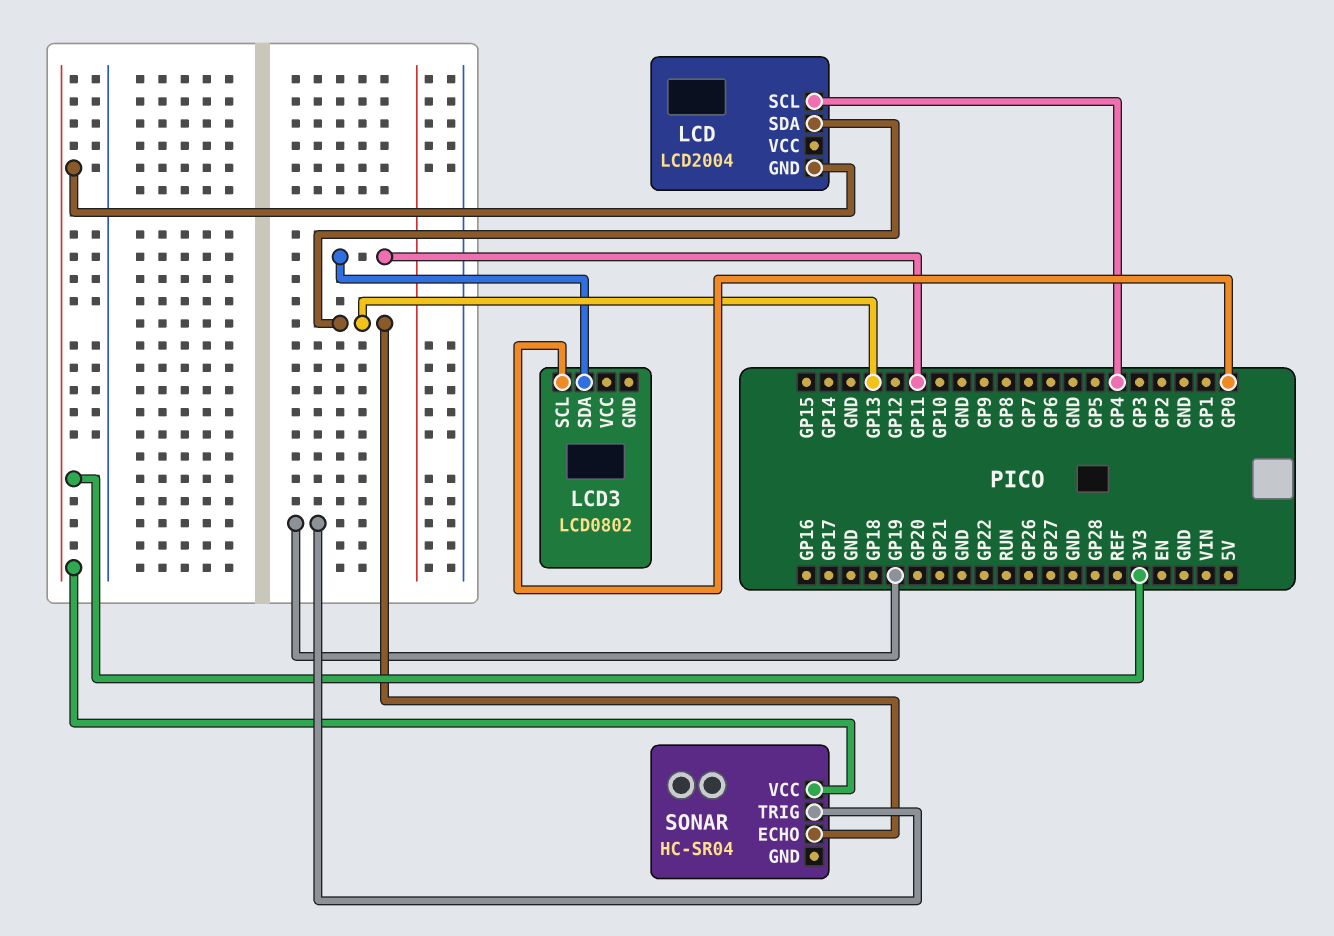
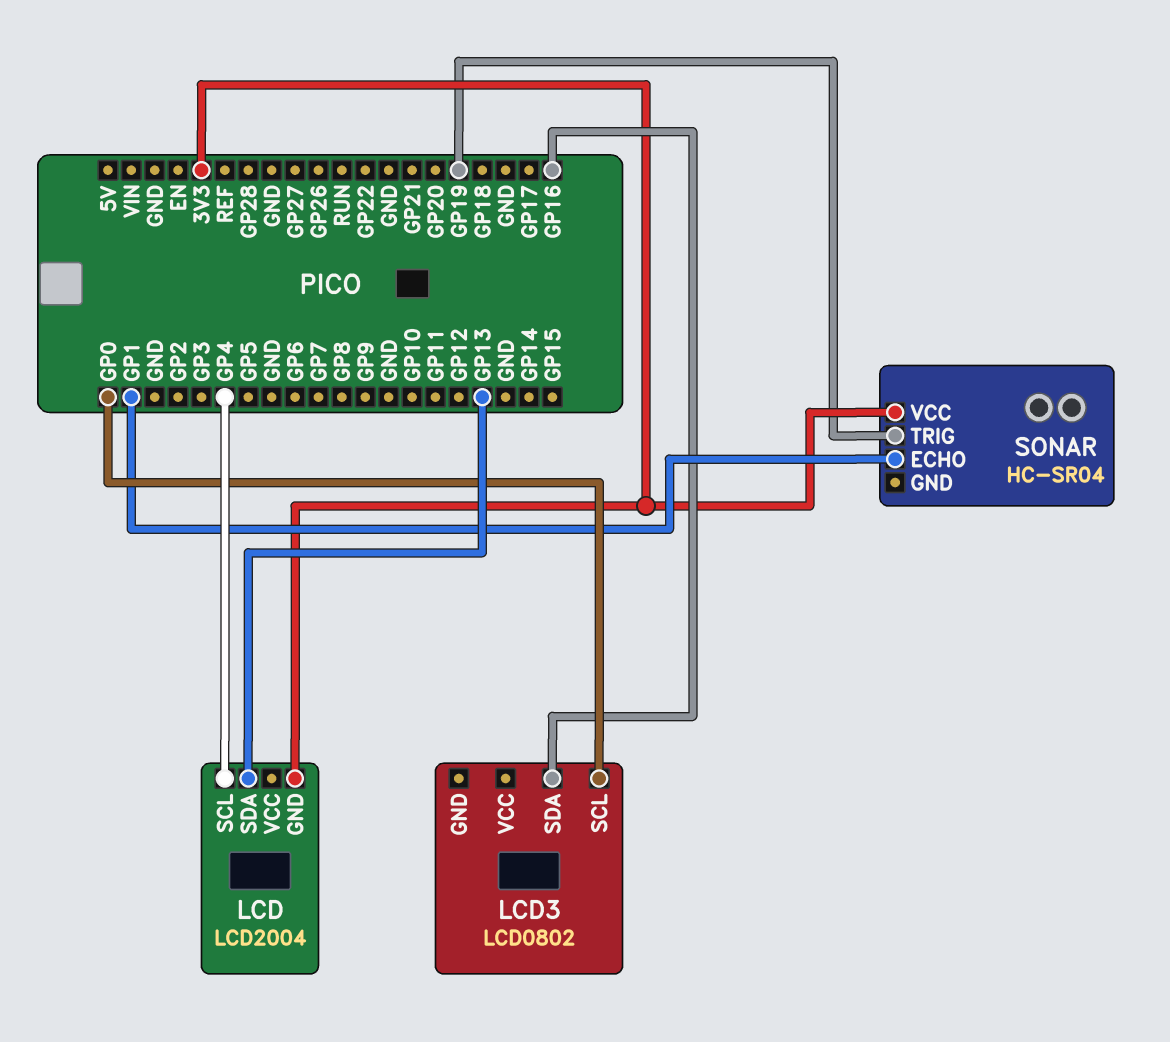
LCD3 pin SDA: GP11 -> GP16
SONAR pin ECHO: GP13 -> GP1

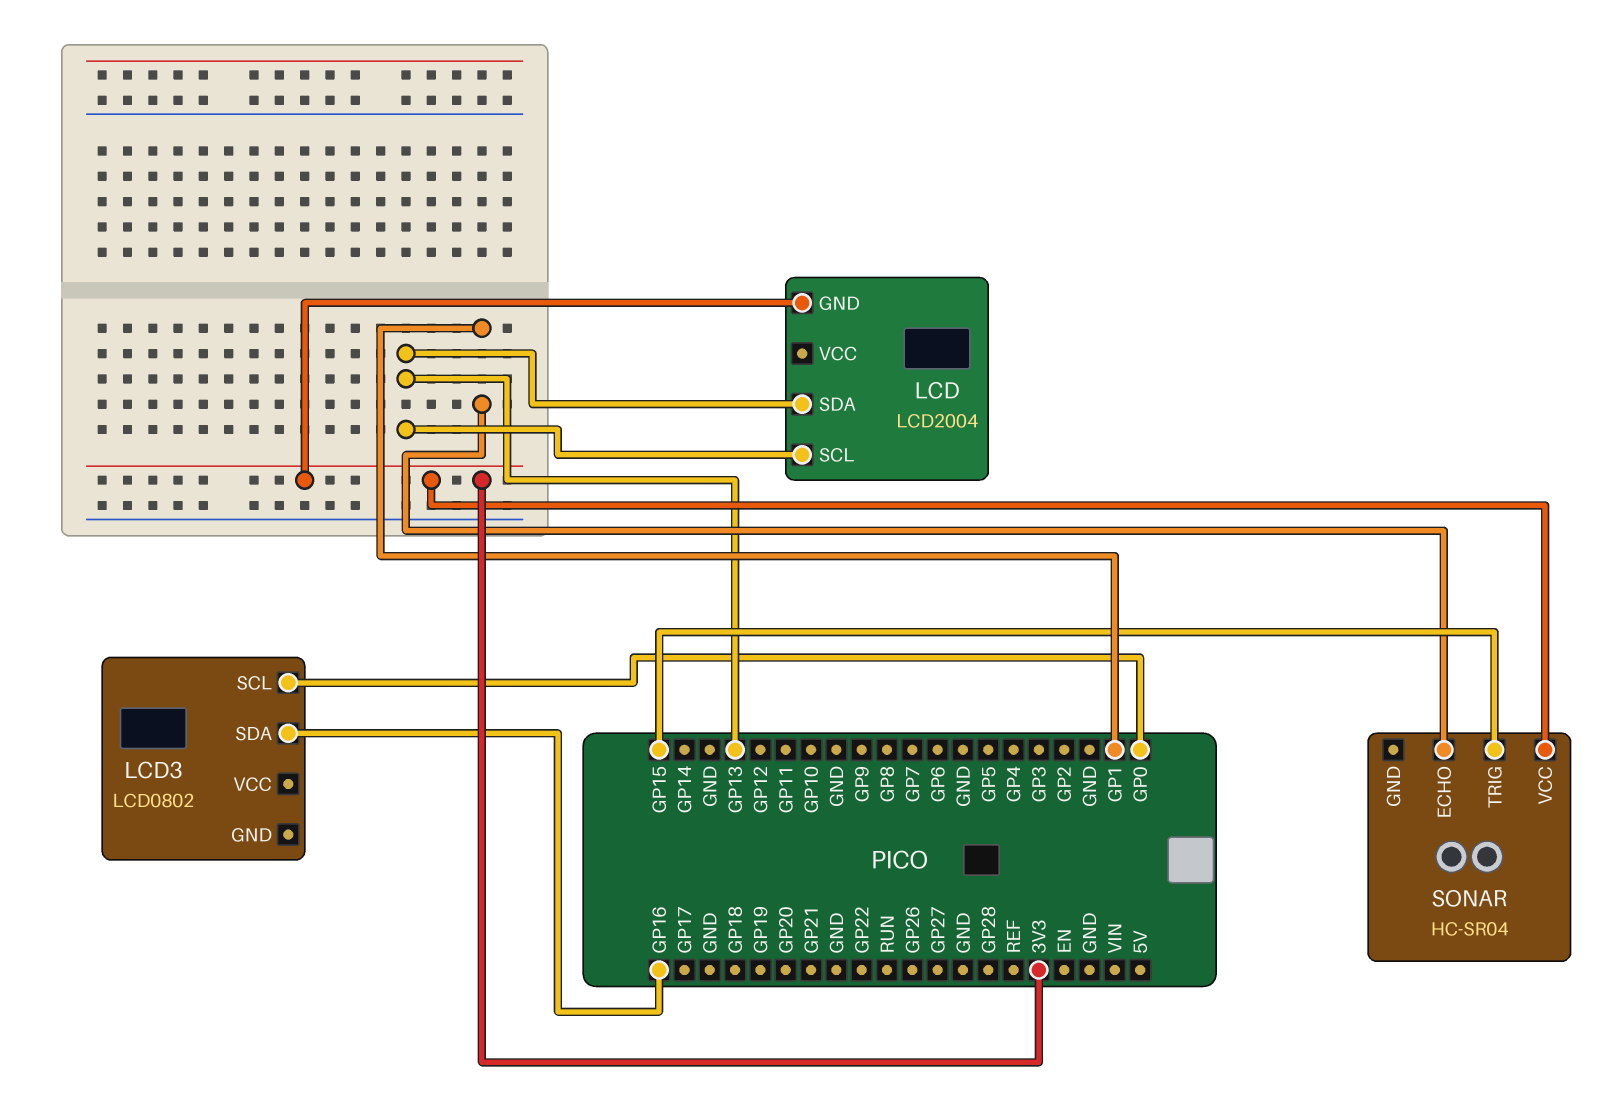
LCD pin SCL: GP4 -> GP13
SONAR pin TRIG: GP19 -> GP15

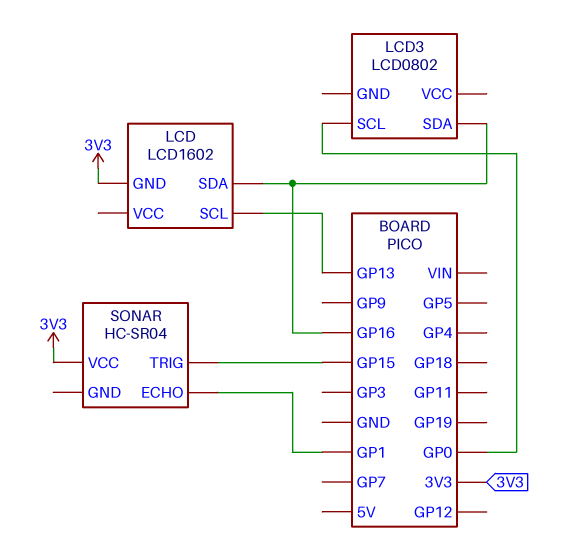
LCD: LCD2004 -> LCD1602
LCD pin SDA: GP13 -> GP16

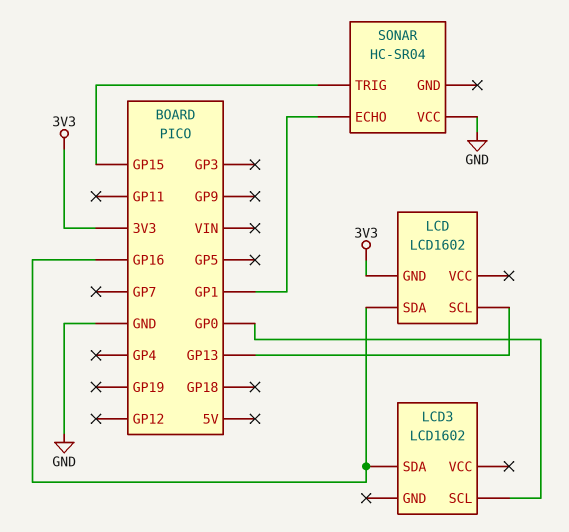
LCD3: LCD0802 -> LCD1602
SONAR pin VCC: 3V3 -> GND

